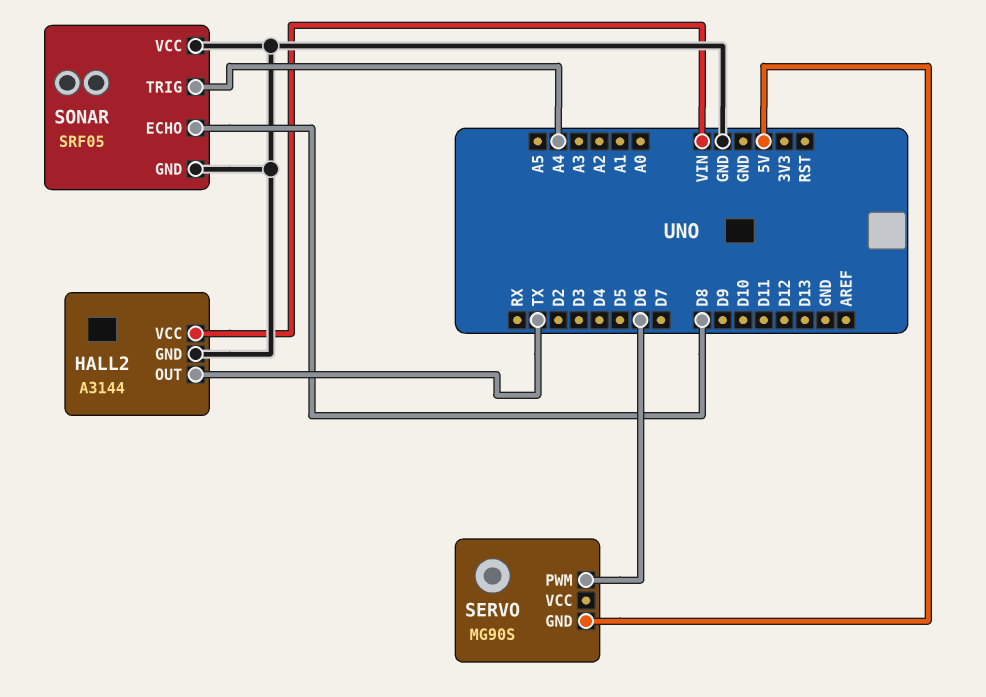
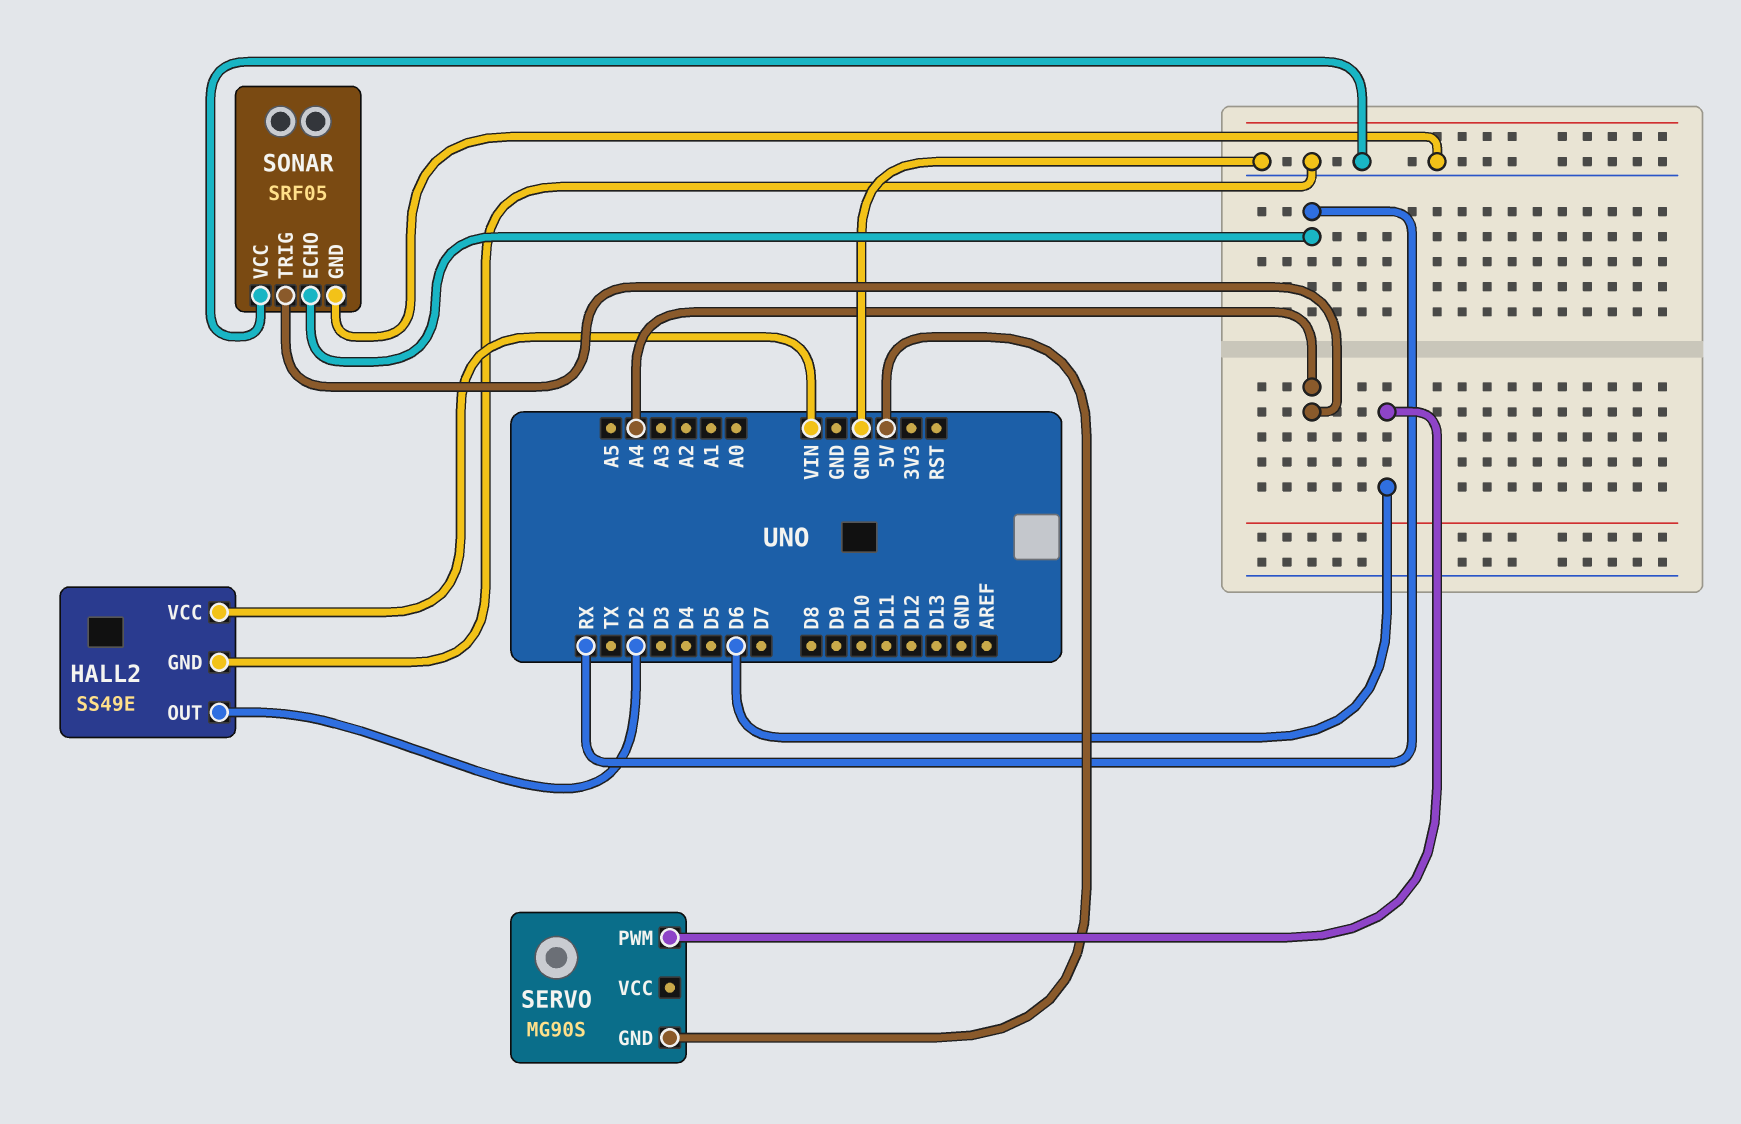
HALL2: A3144 -> SS49E
HALL2 pin OUT: TX -> D2
SONAR pin ECHO: D8 -> RX

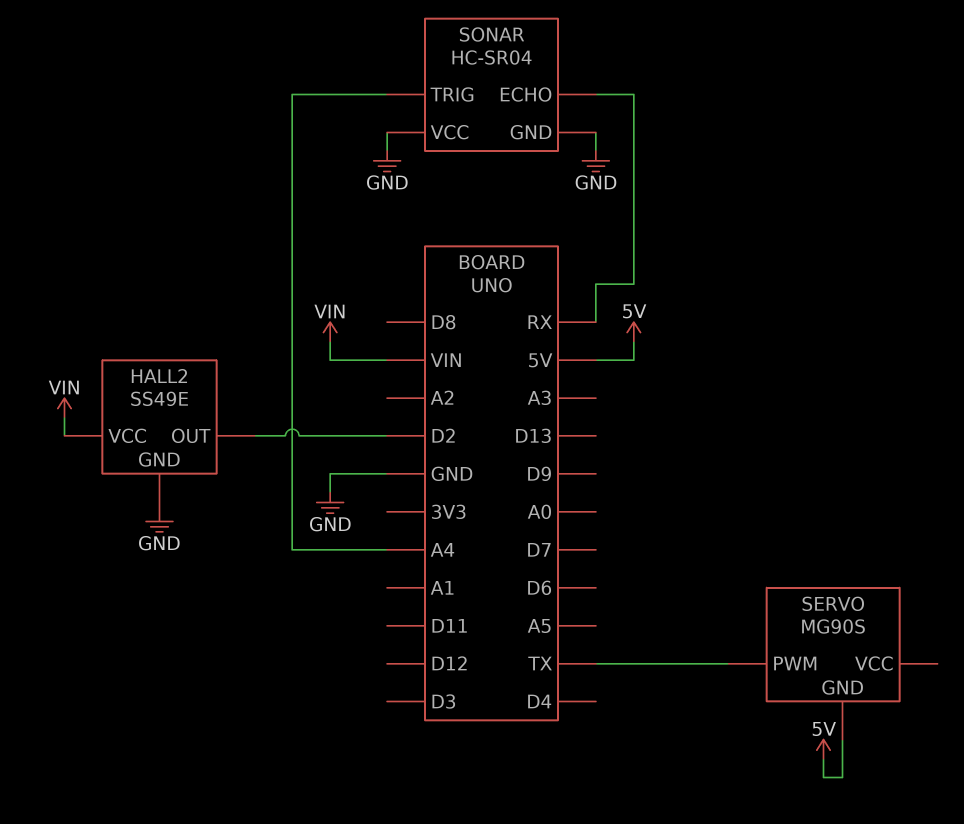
SERVO pin PWM: D6 -> TX
SONAR: SRF05 -> HC-SR04

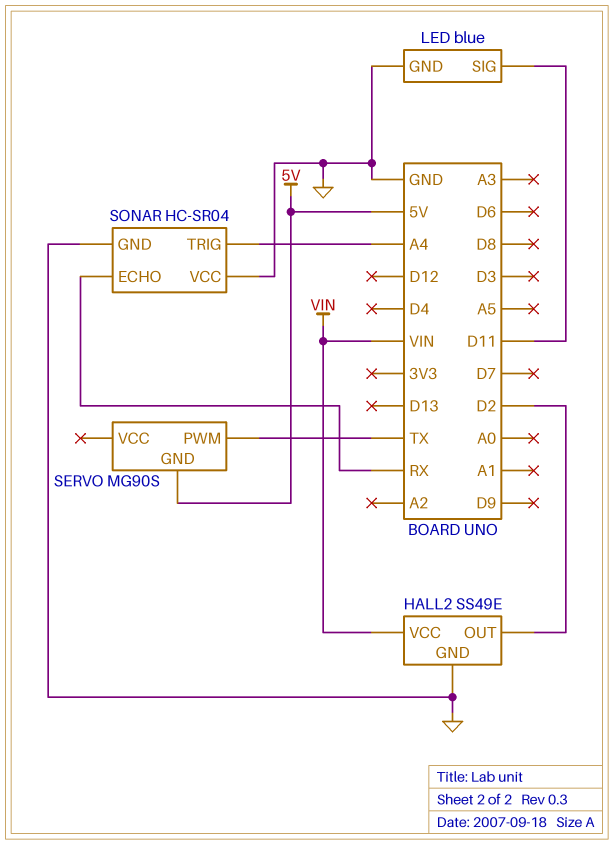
LED: none -> blue
LED pin GND: none -> GND
LED pin SIG: none -> D11

